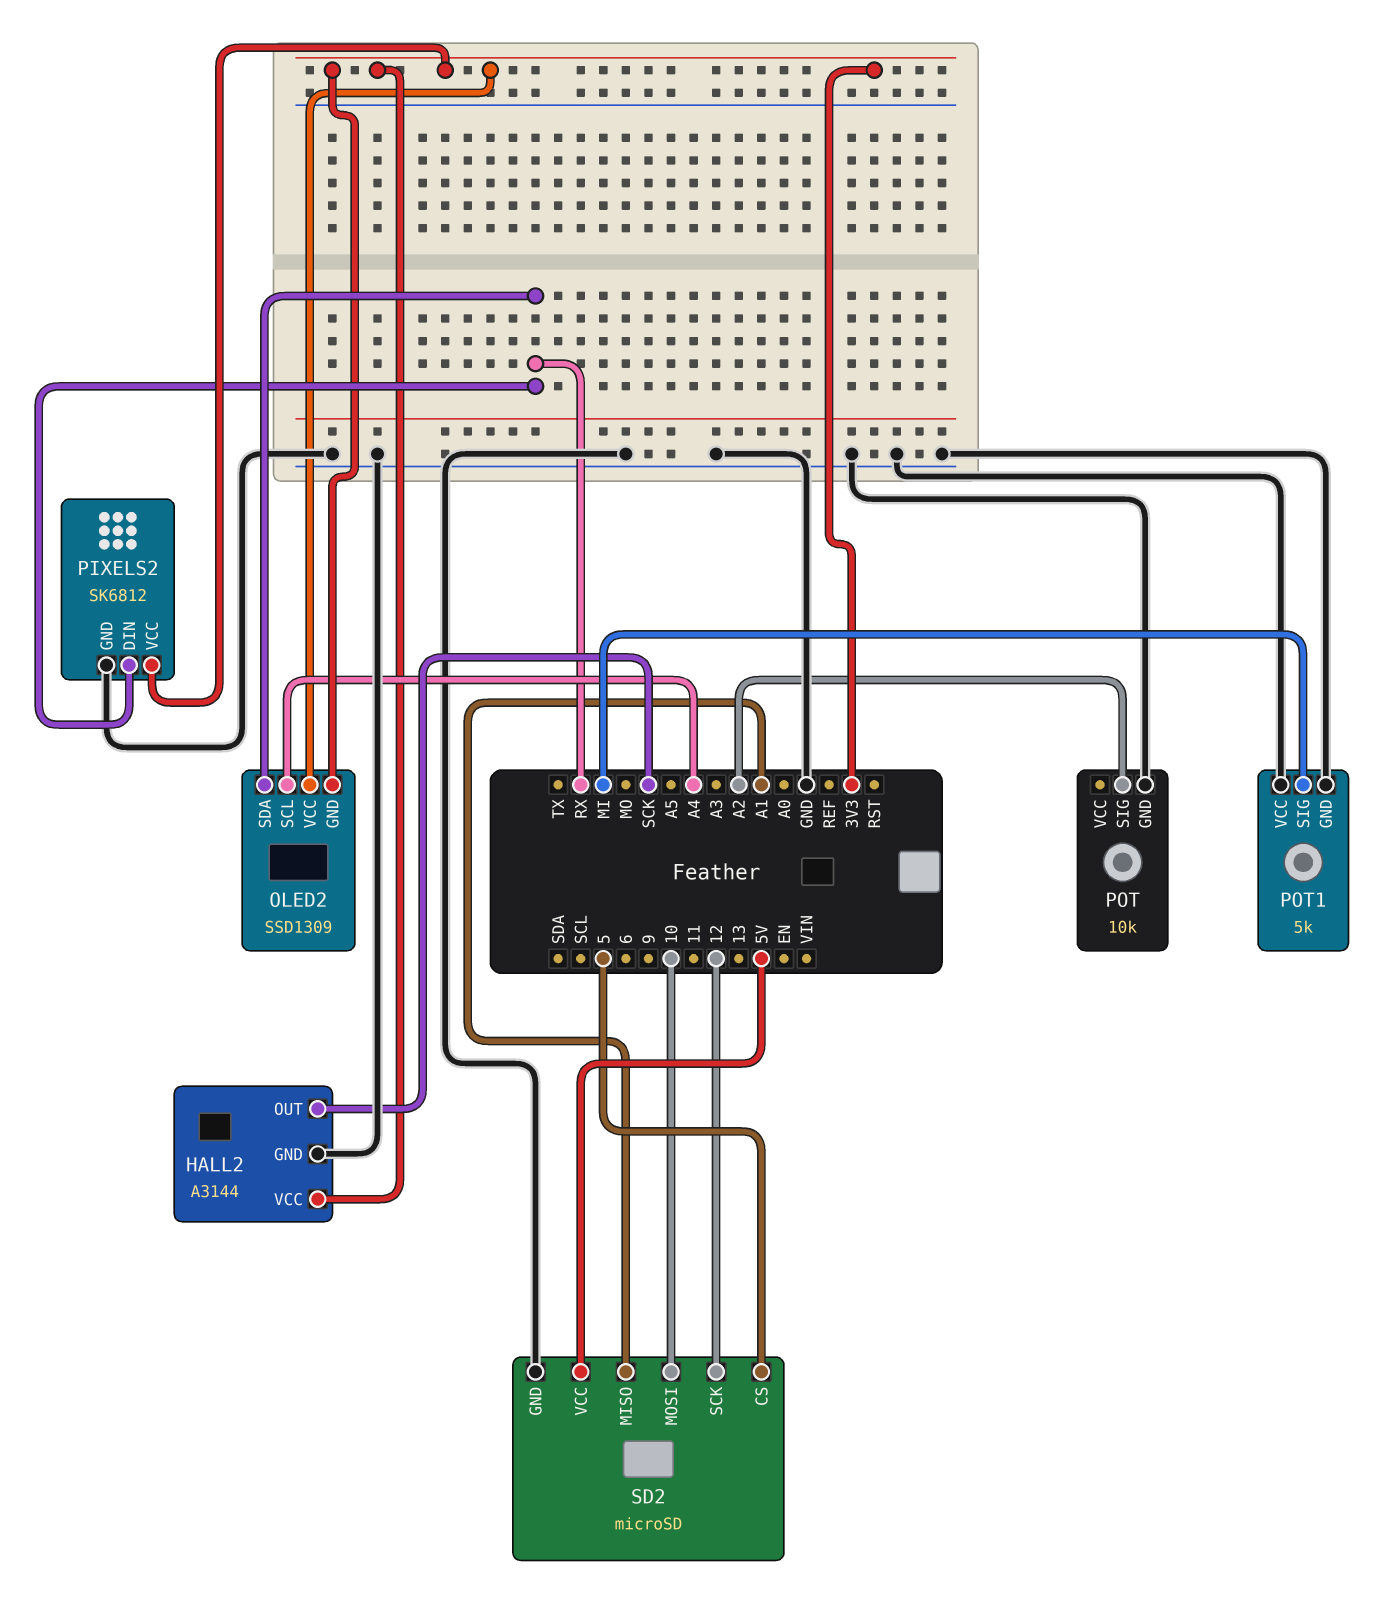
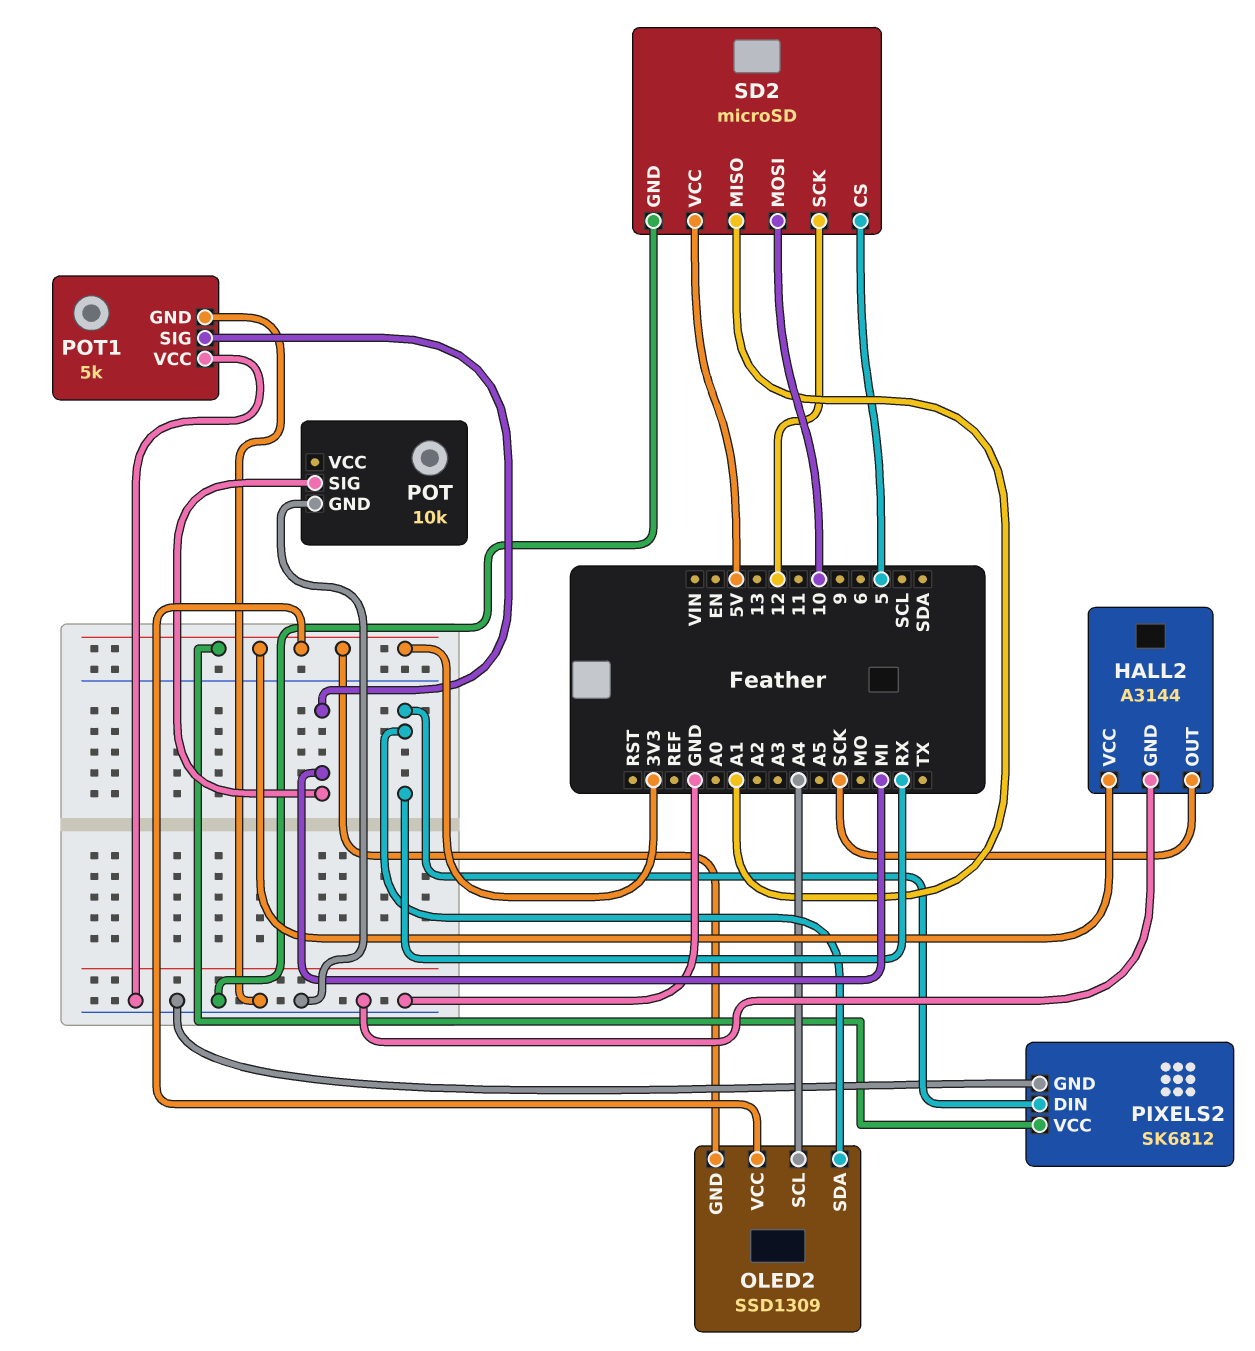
POT pin SIG: A2 -> MI

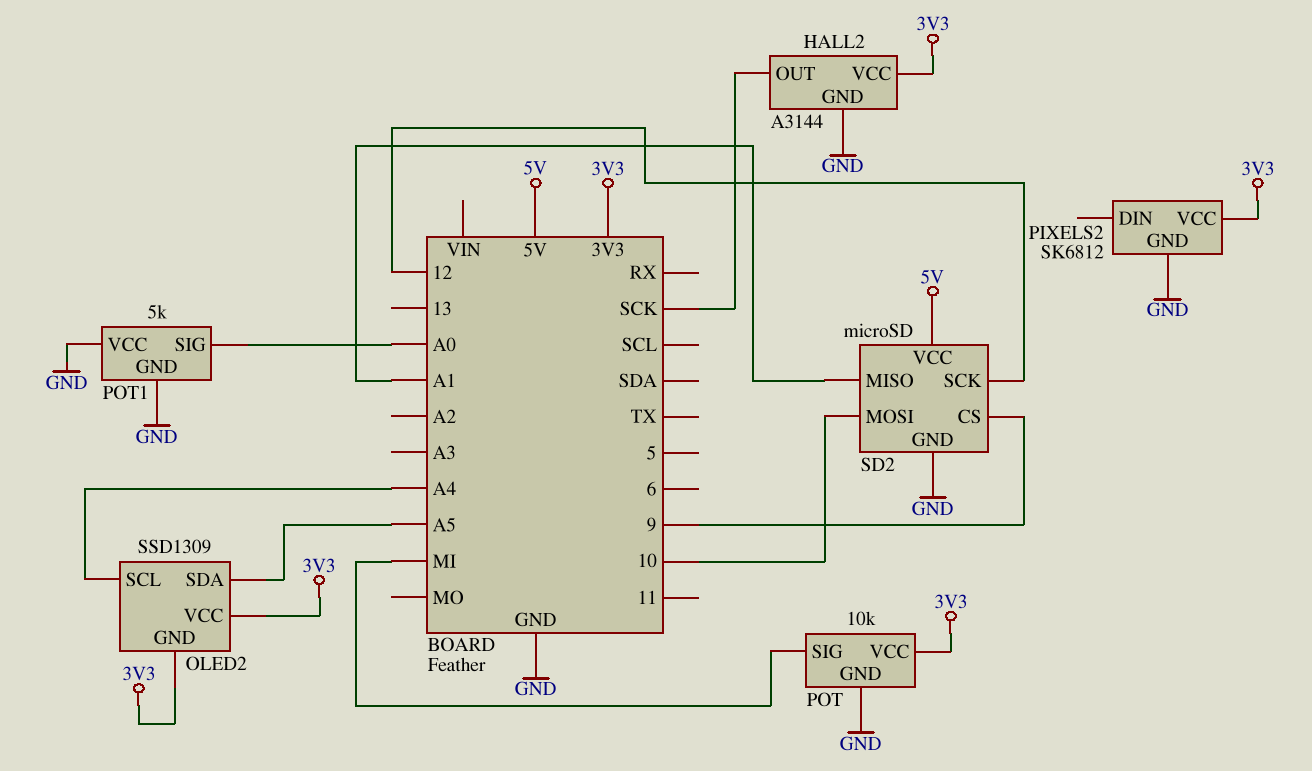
OLED2 pin SDA: RX -> A5
PIXELS2 pin DIN: RX -> none
POT pin VCC: none -> 3V3
POT1 pin SIG: MI -> A0
SD2 pin CS: 5 -> 9

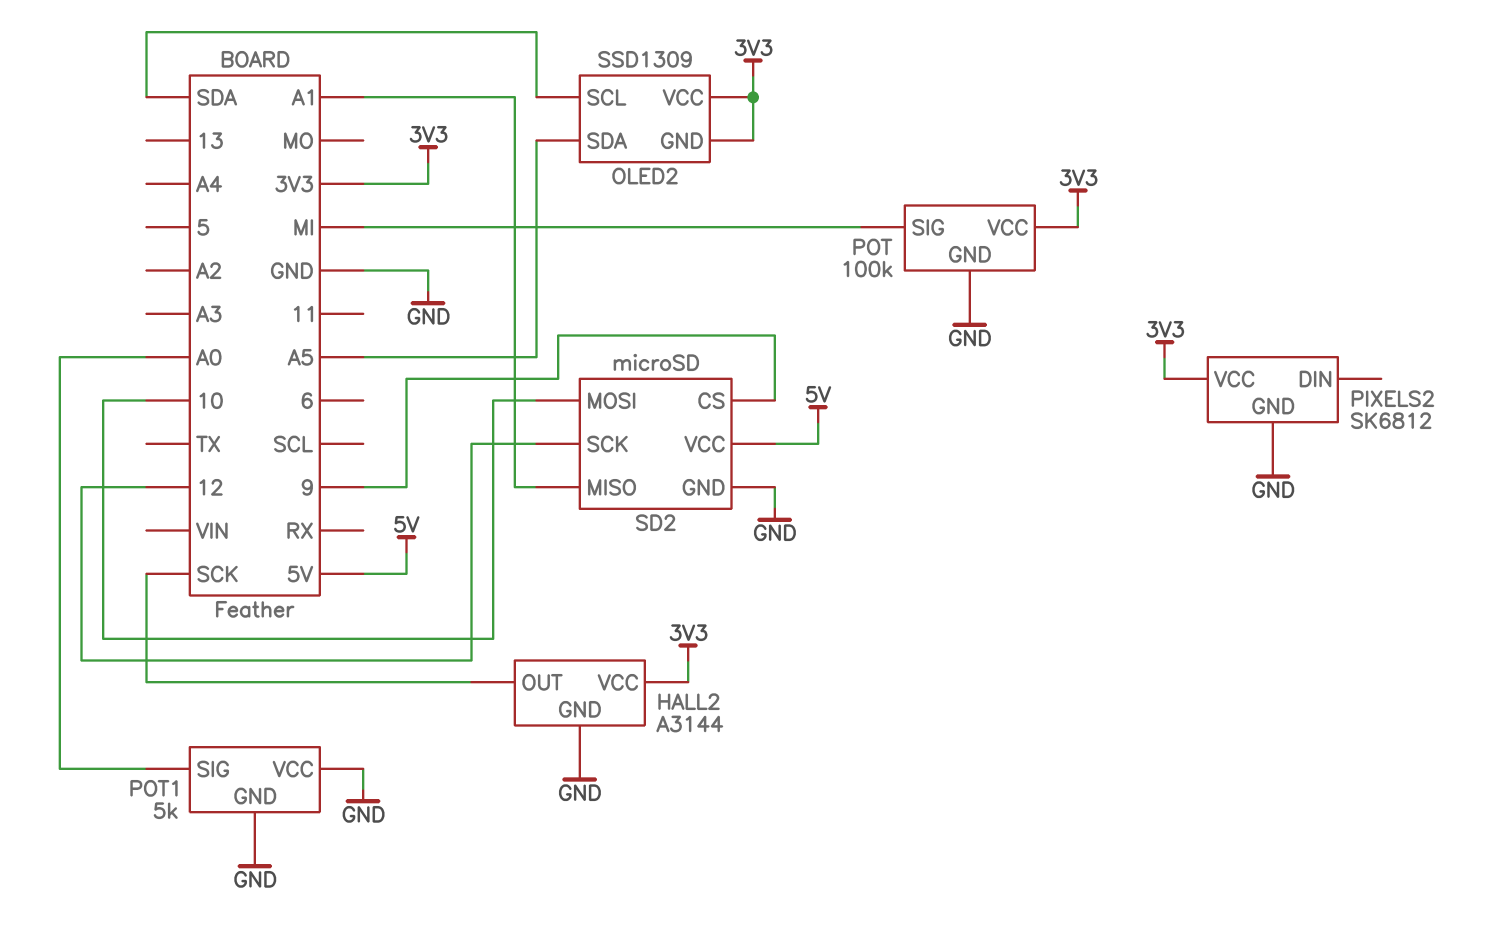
OLED2 pin SCL: A4 -> SDA
POT: 10k -> 100k

